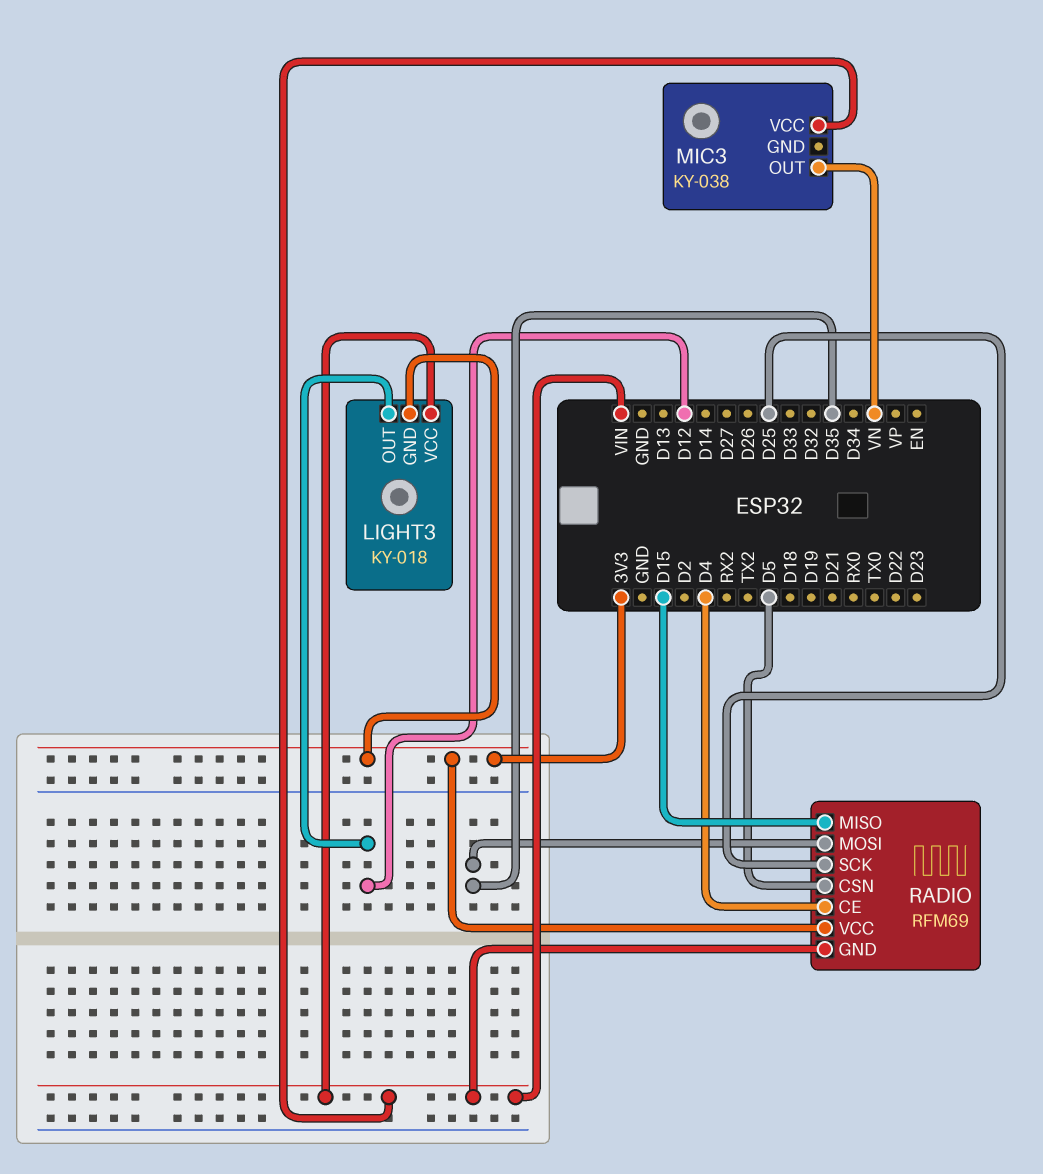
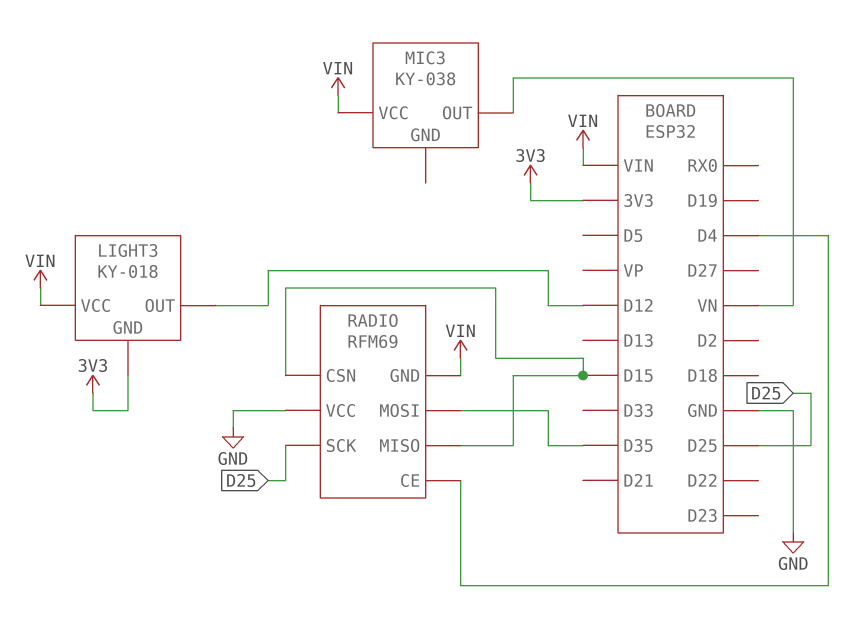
RADIO pin CSN: D5 -> D15
RADIO pin VCC: 3V3 -> GND

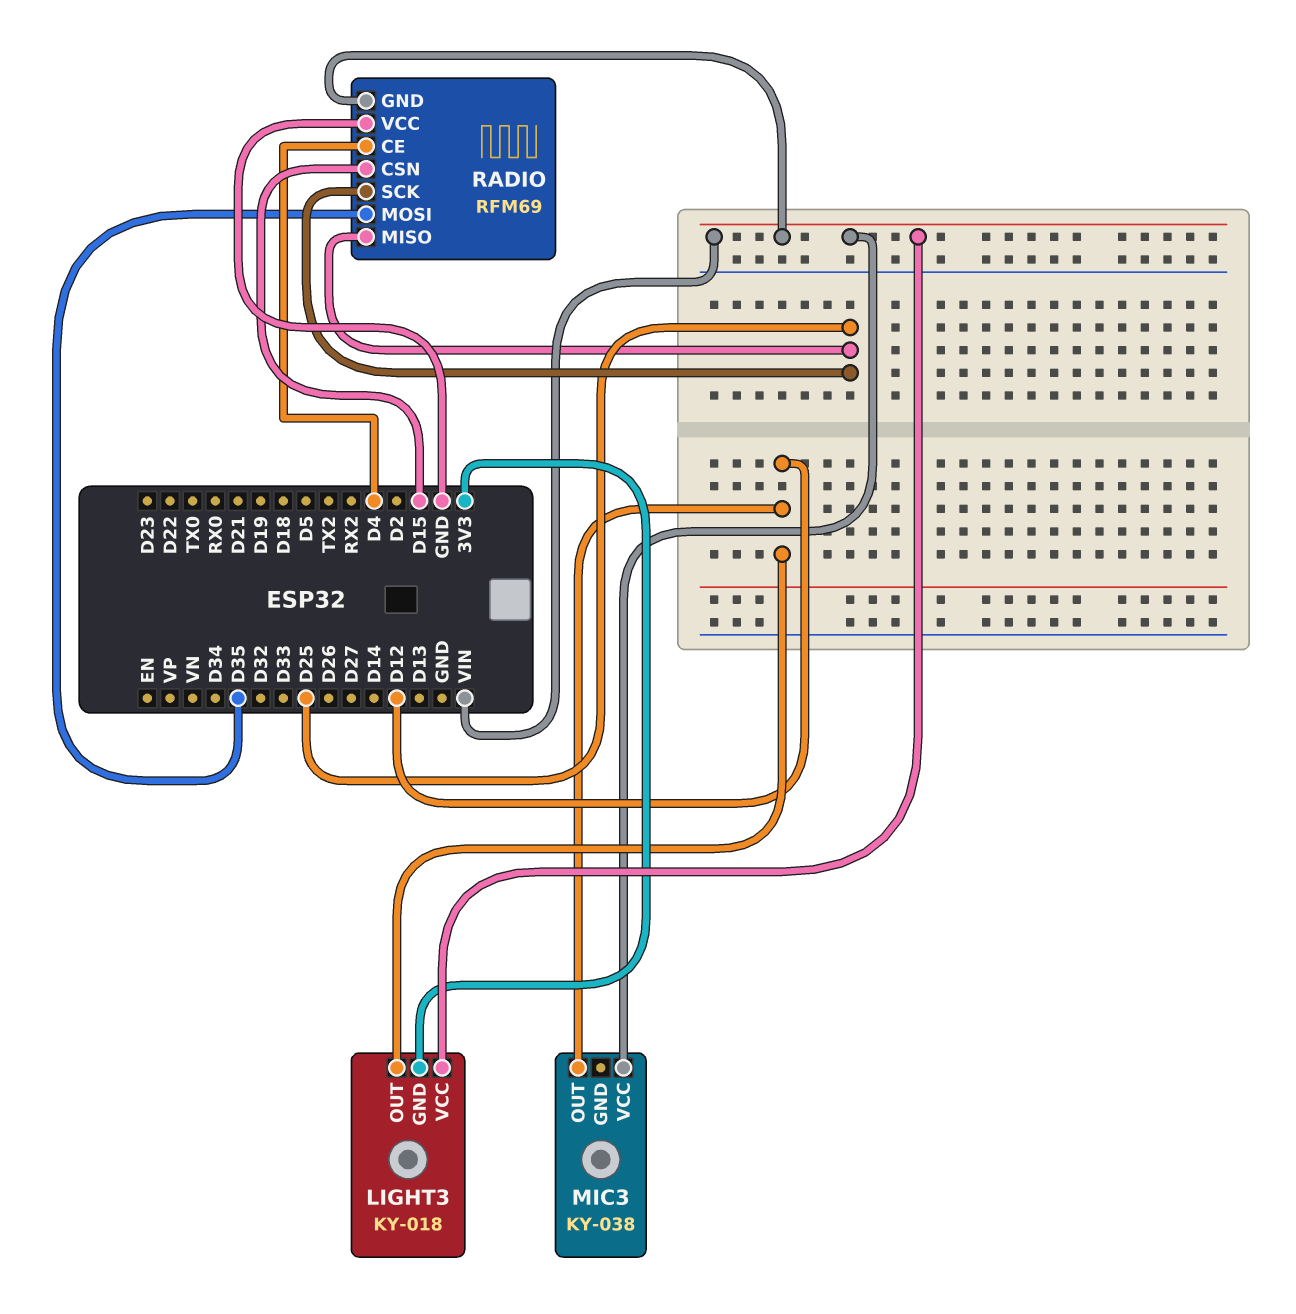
MIC3 pin OUT: VN -> D12
RADIO pin MISO: D15 -> D25

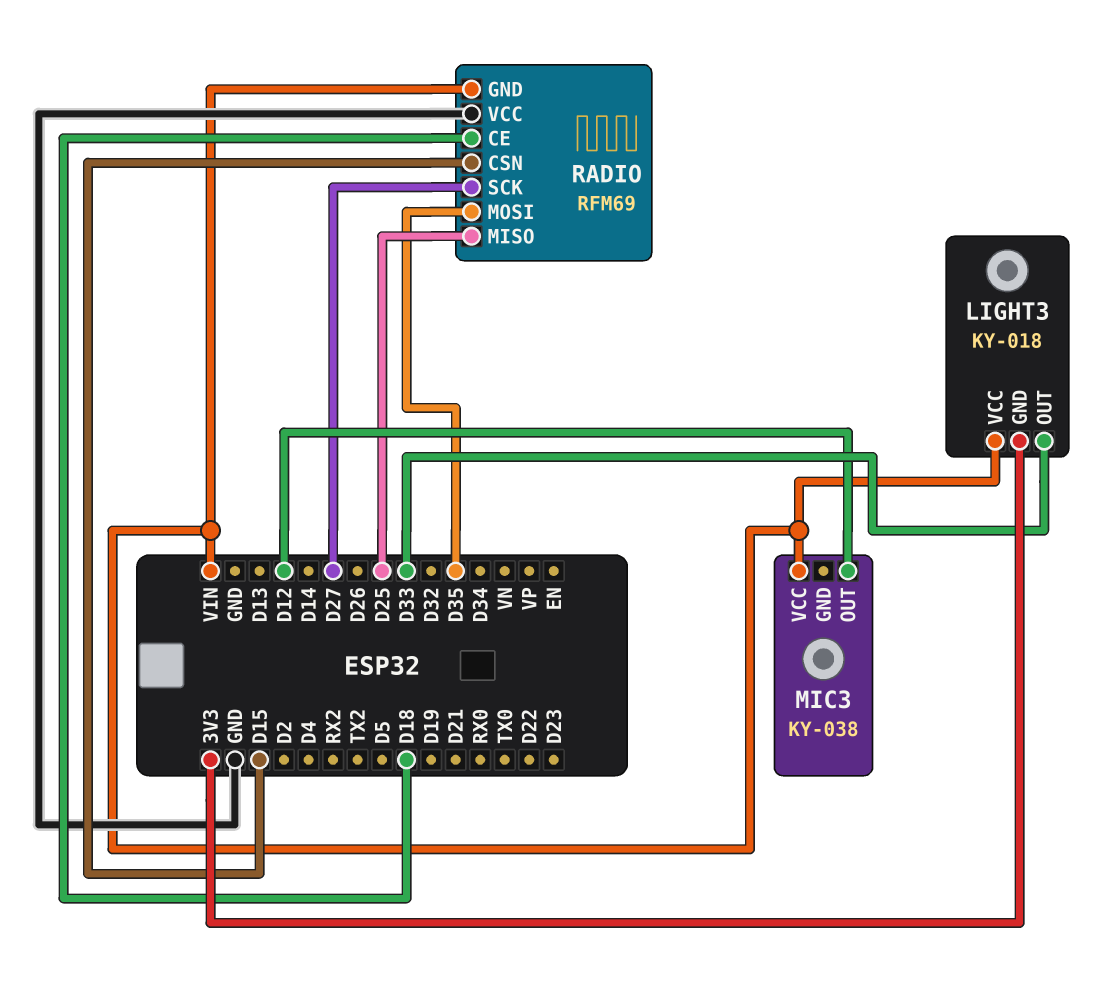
LIGHT3 pin OUT: D12 -> D33
RADIO pin CE: D4 -> D18
RADIO pin SCK: D25 -> D27

